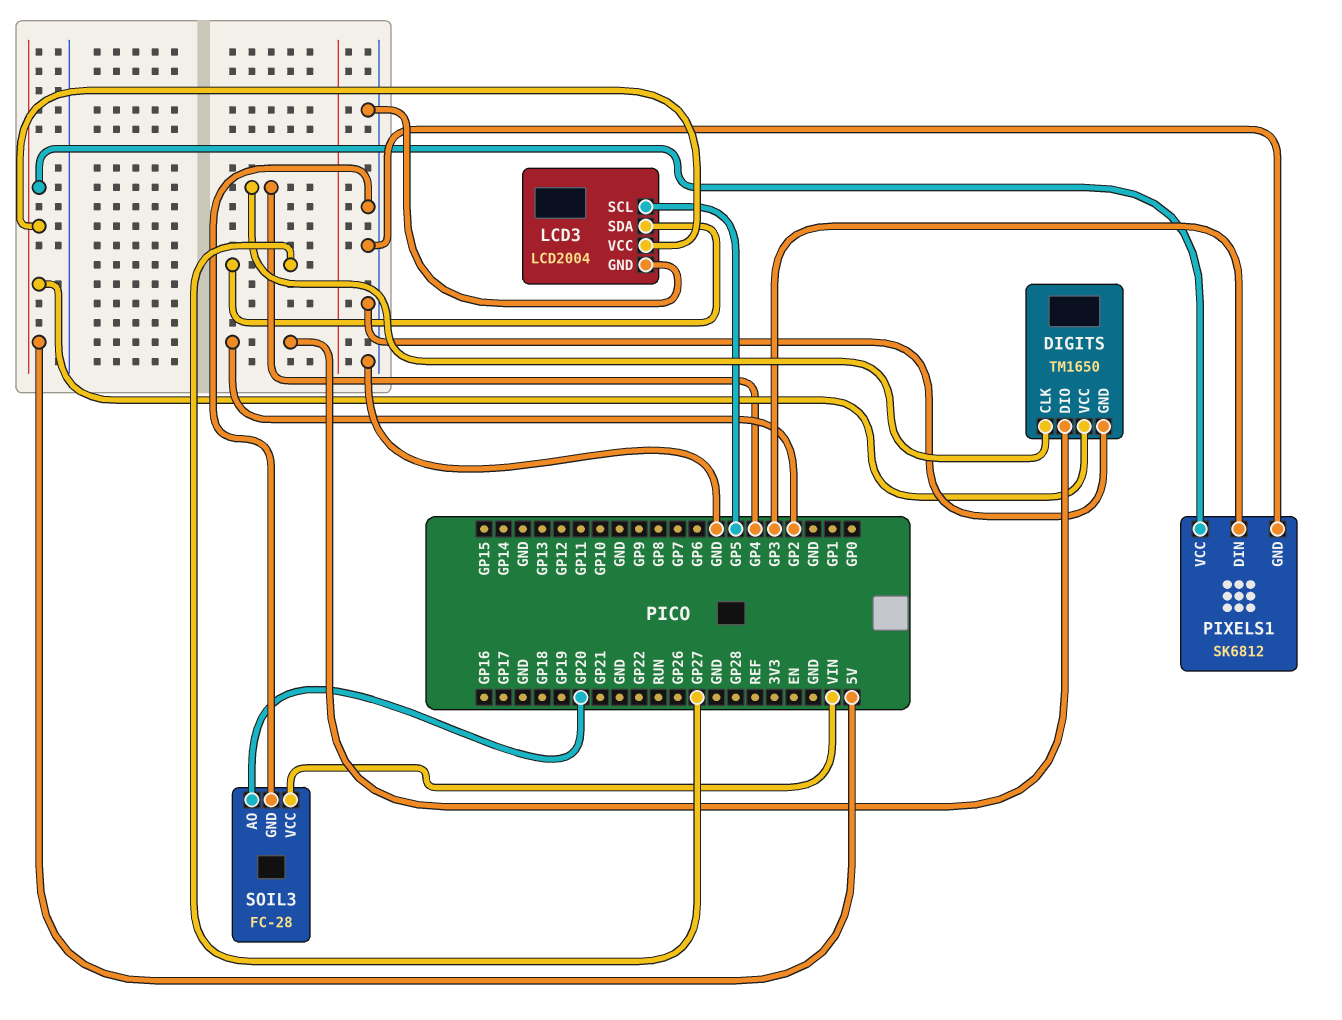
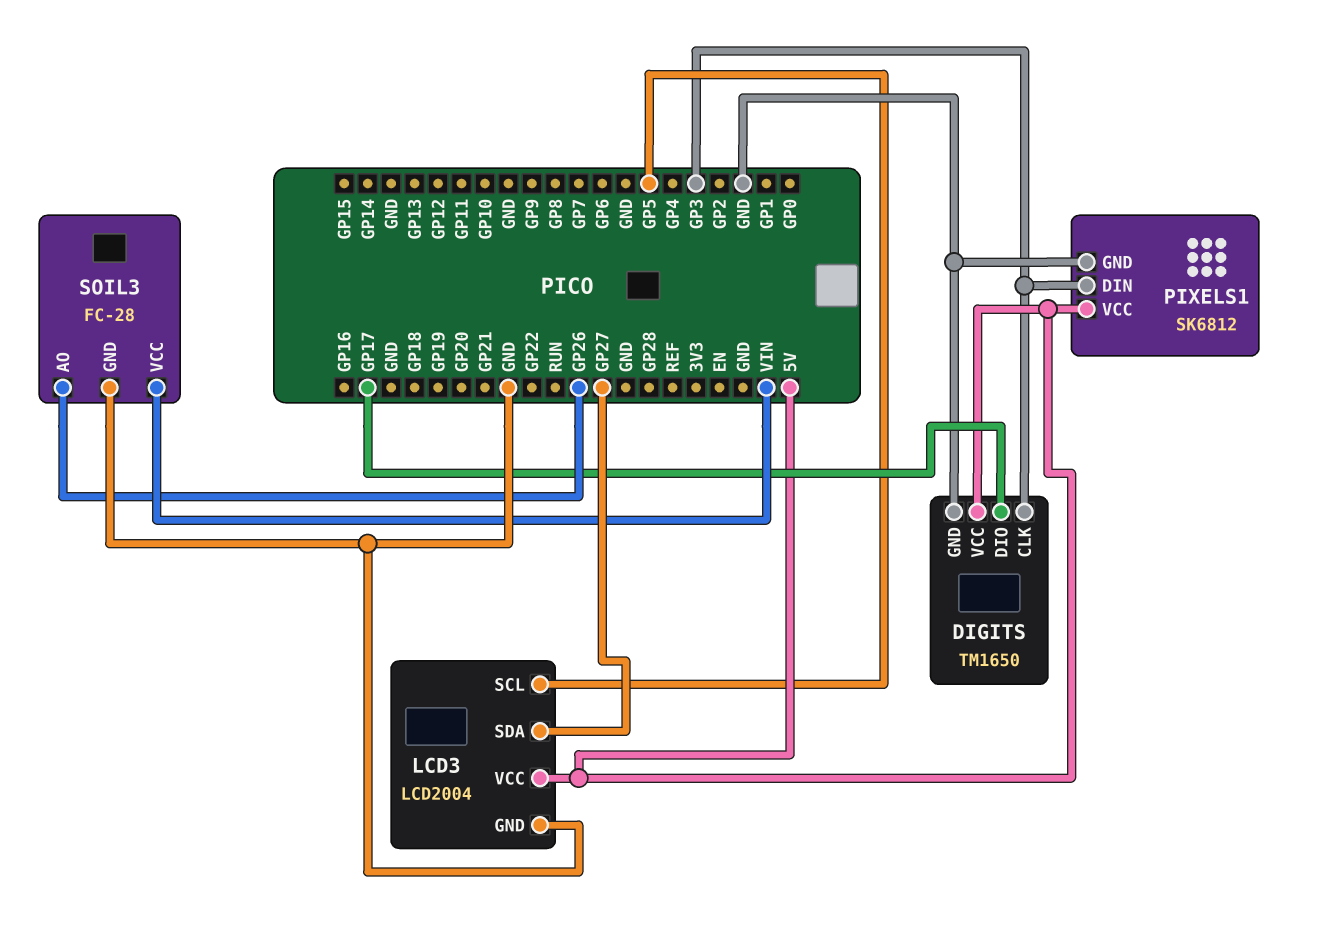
DIGITS pin CLK: GP4 -> GP3
DIGITS pin DIO: GP2 -> GP17
SOIL3 pin AO: GP20 -> GP26

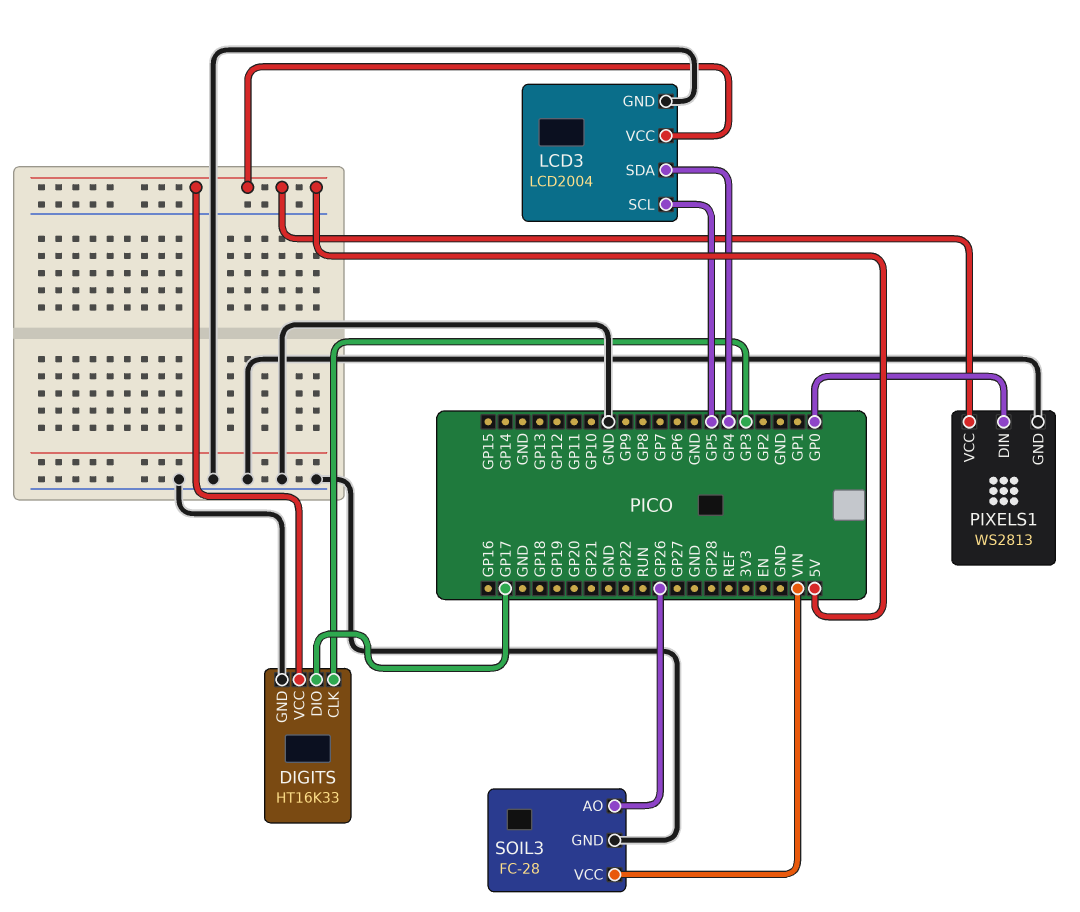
DIGITS: TM1650 -> HT16K33
LCD3 pin SDA: GP27 -> GP4
PIXELS1: SK6812 -> WS2813
PIXELS1 pin DIN: GP3 -> GP0

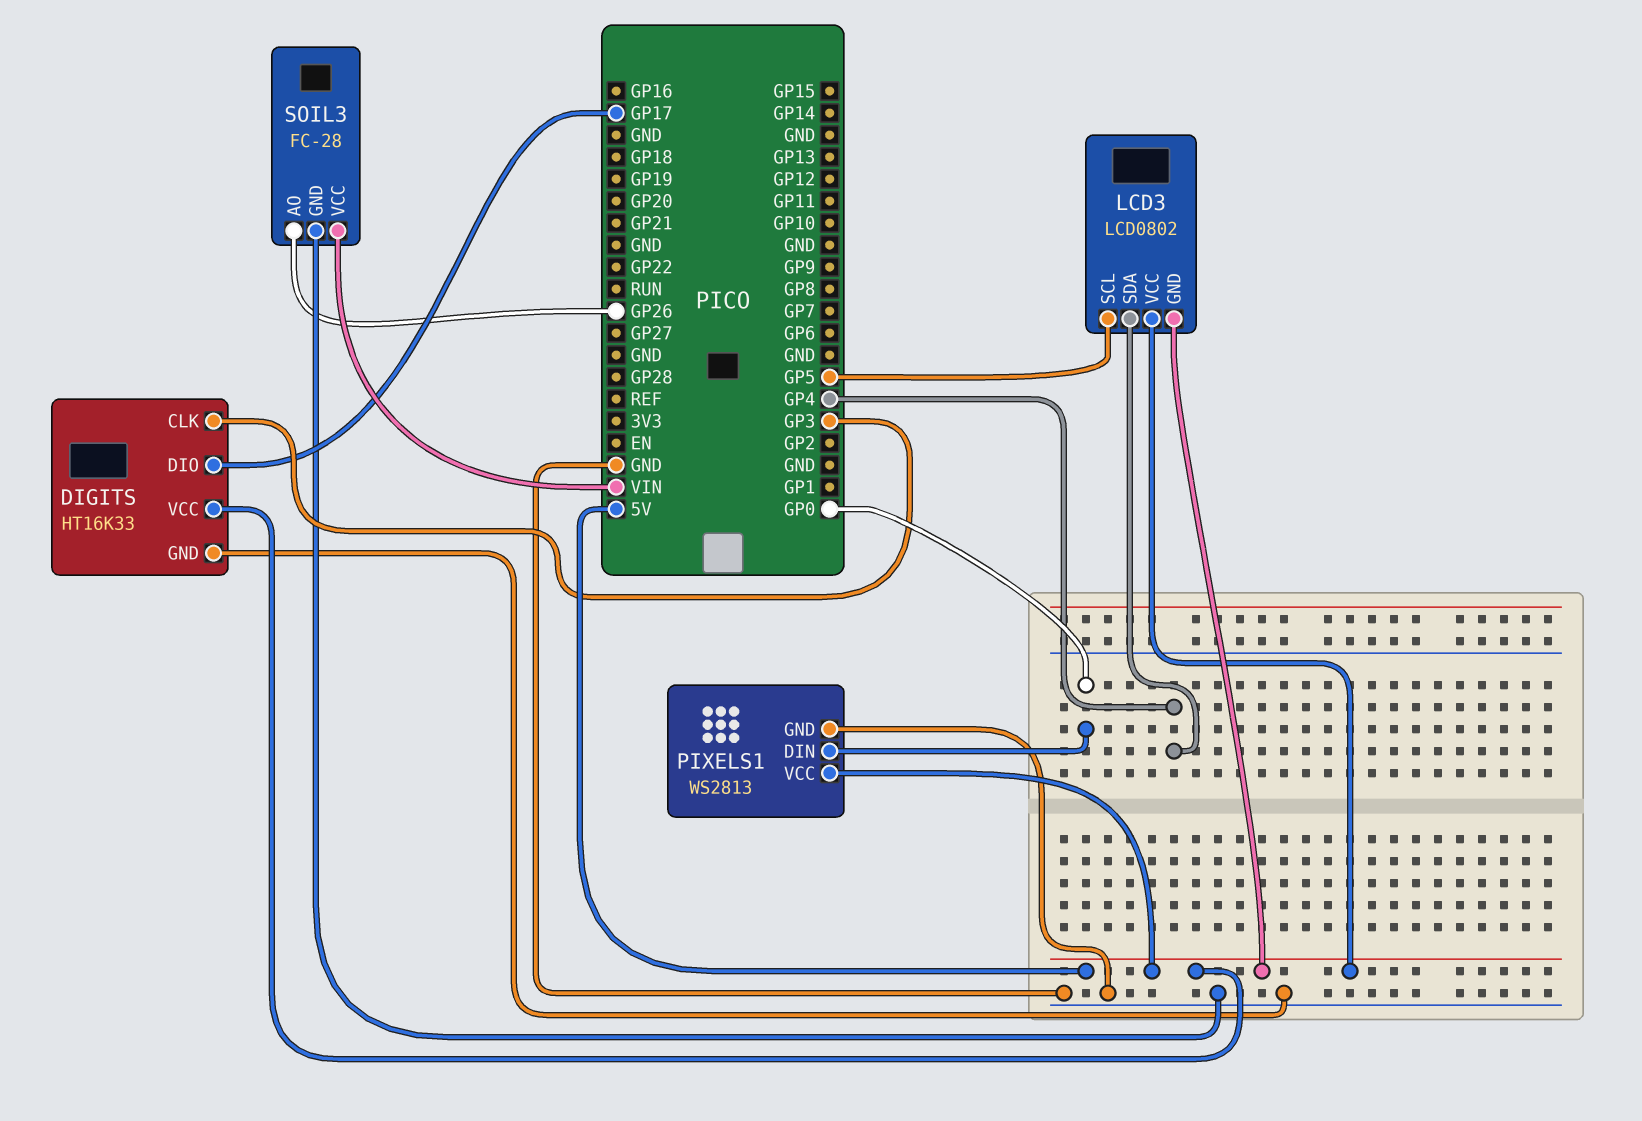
LCD3: LCD2004 -> LCD0802
LCD3 pin GND: GND -> 5V

